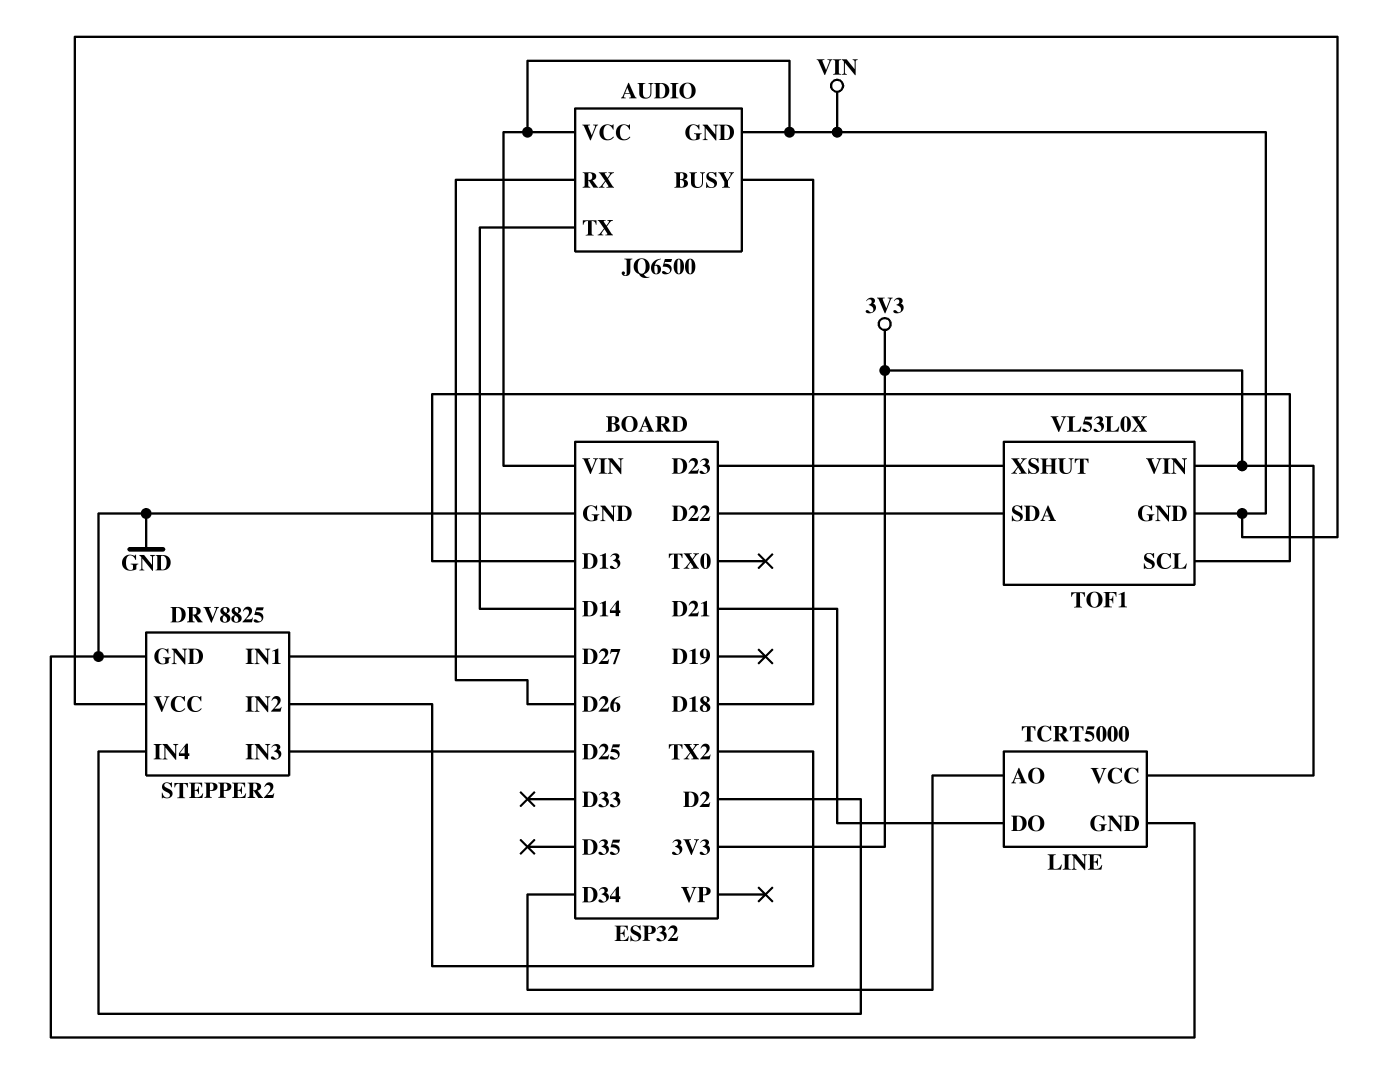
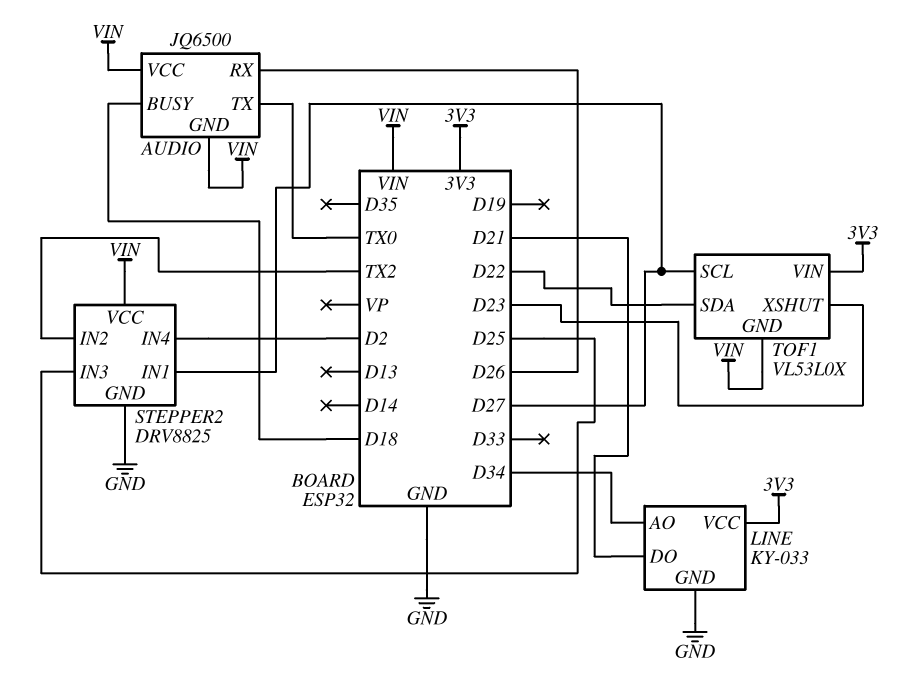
AUDIO pin TX: D14 -> TX0
LINE: TCRT5000 -> KY-033
TOF1 pin SCL: D13 -> D27

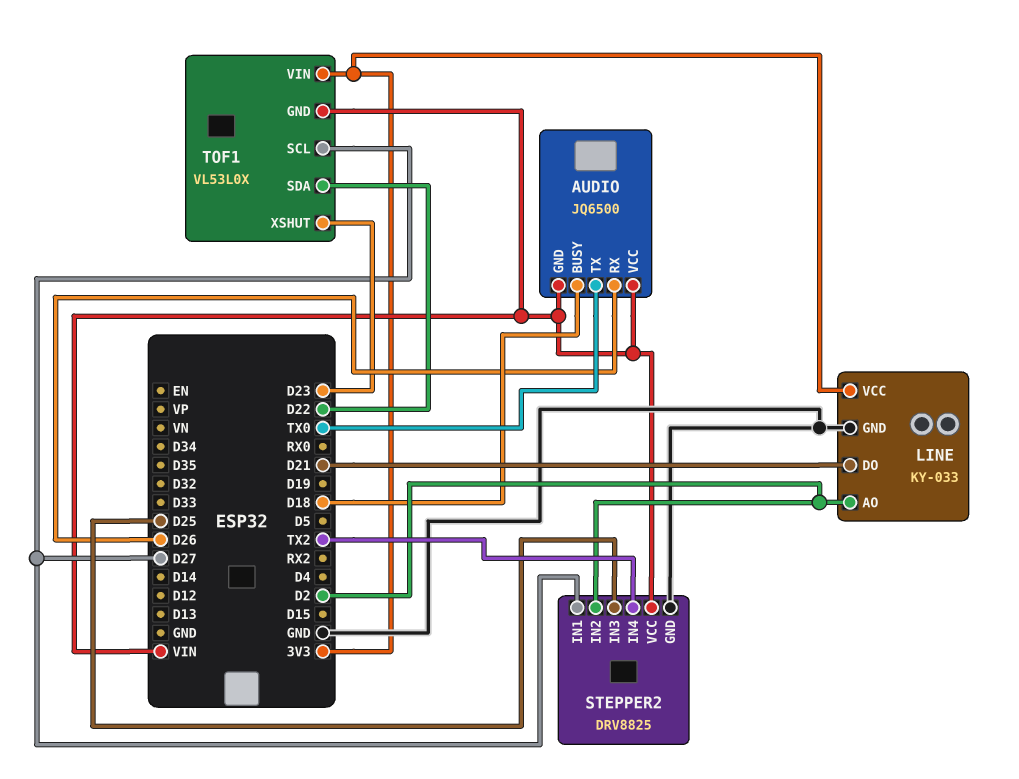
LINE pin AO: D34 -> D2
STEPPER2 pin IN2: TX2 -> D2
STEPPER2 pin IN4: D2 -> TX2

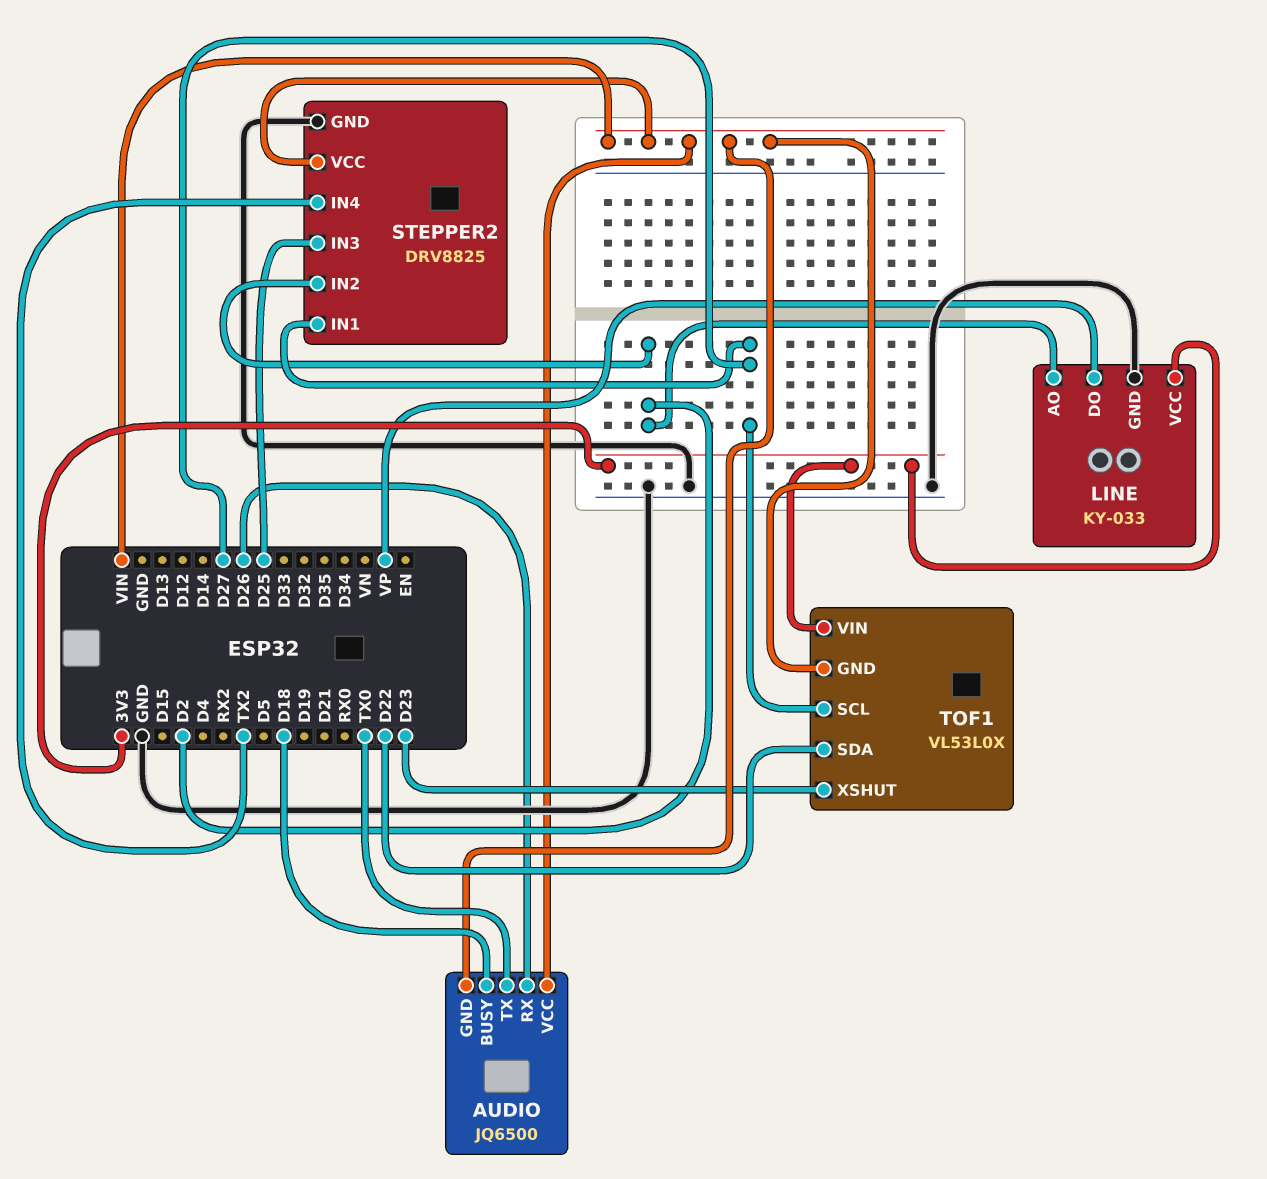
LINE pin DO: D21 -> VP

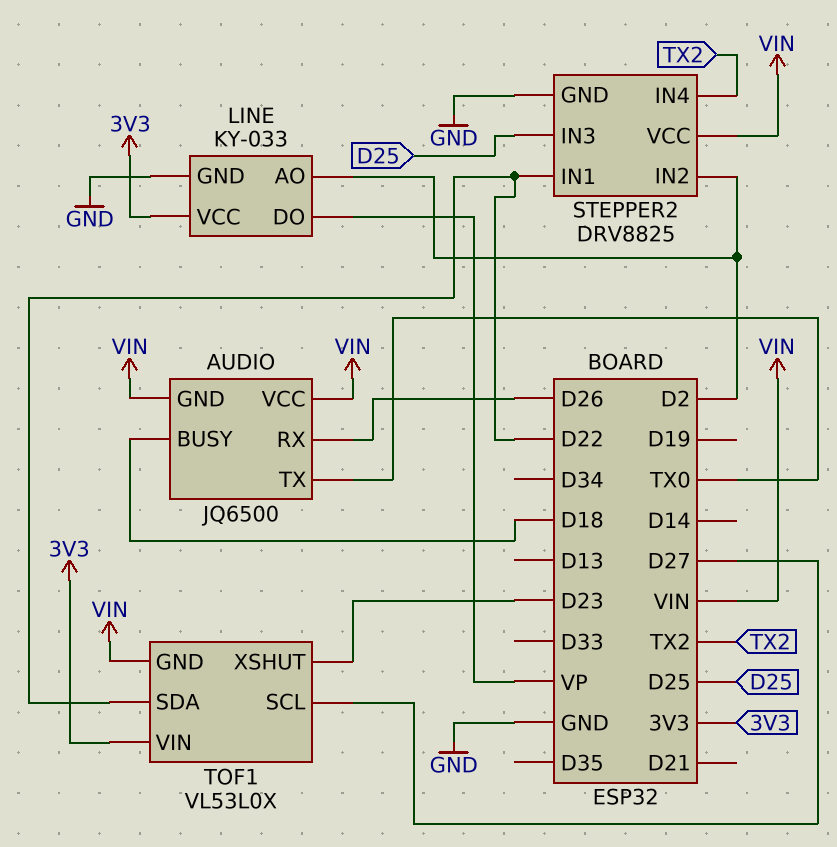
STEPPER2 pin IN1: D27 -> D22

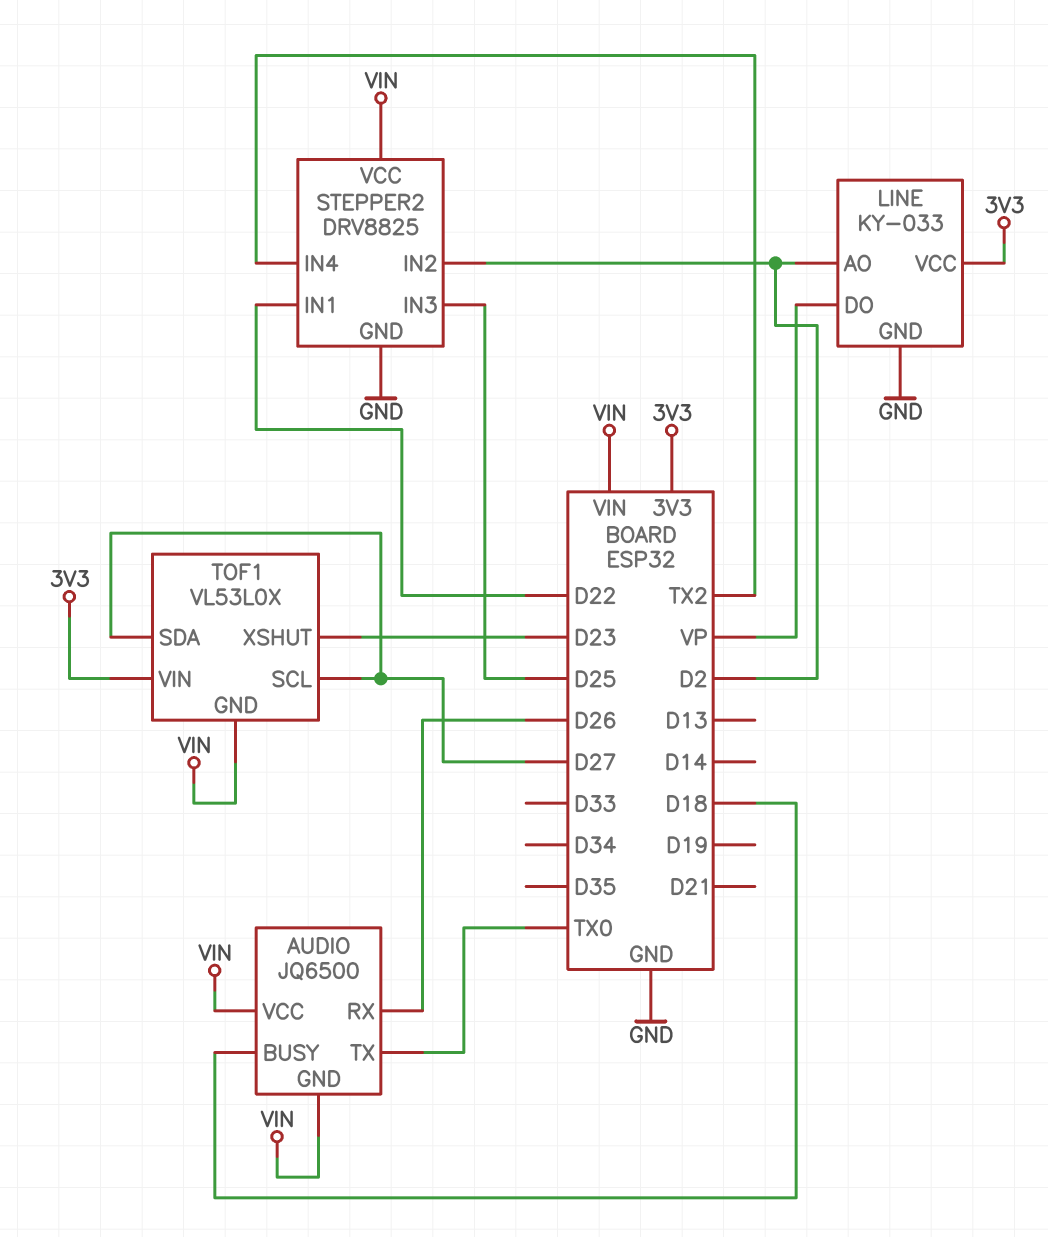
TOF1 pin SDA: D22 -> D27

